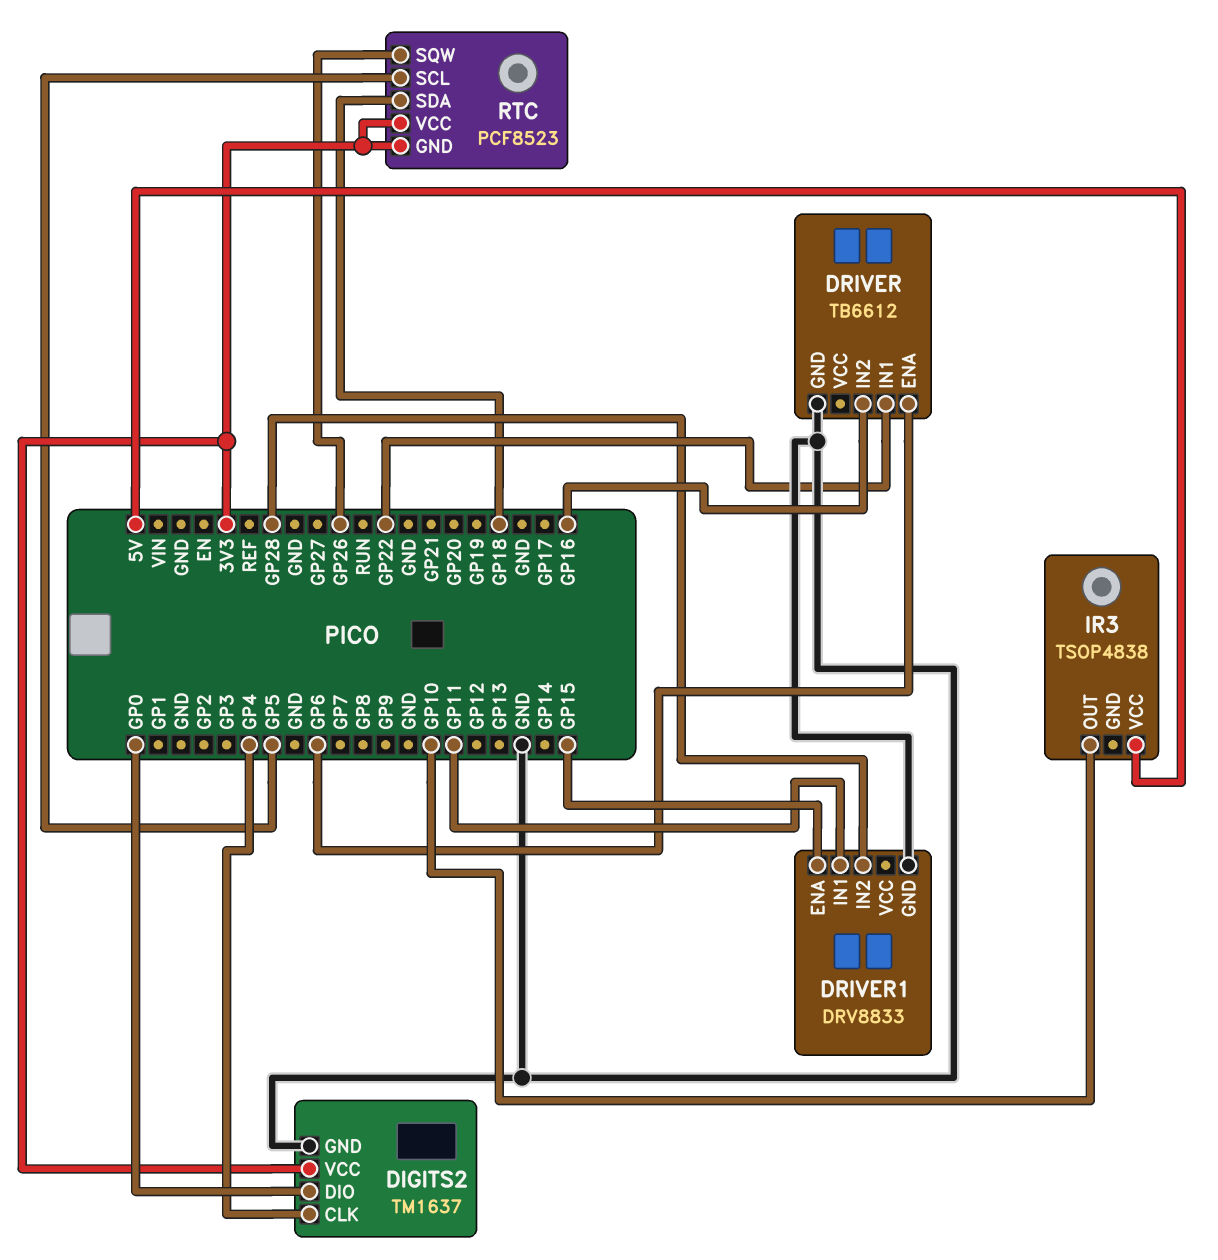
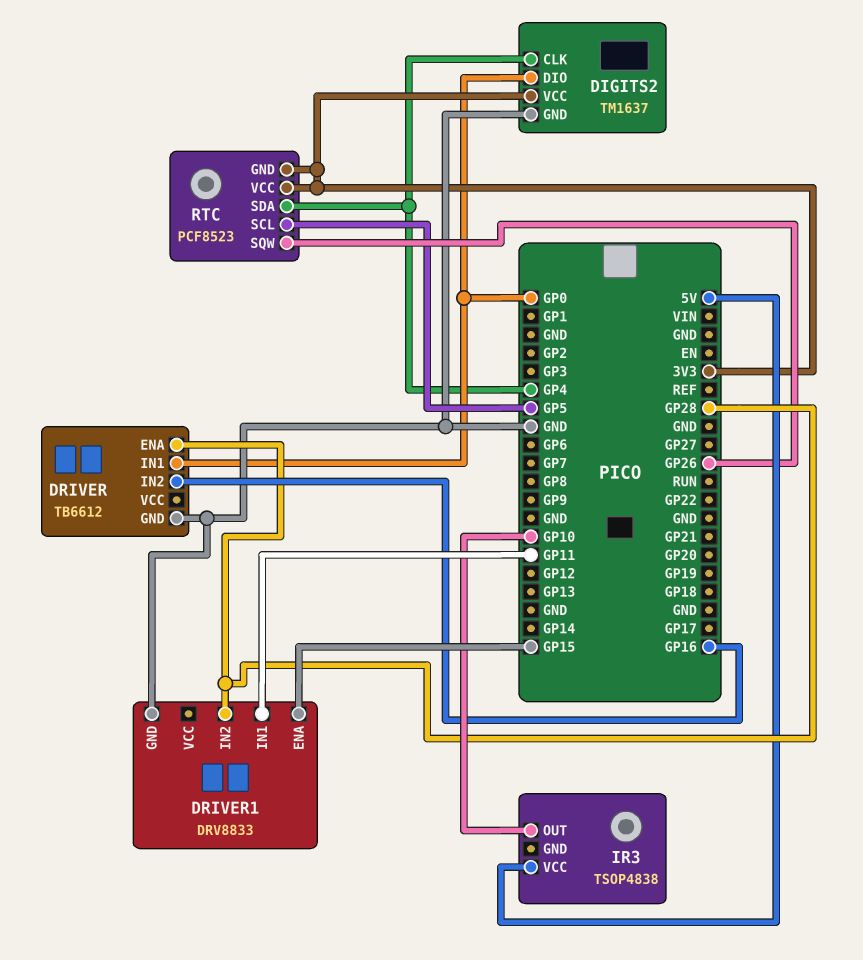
DRIVER pin ENA: GP6 -> GP28
DRIVER pin IN1: GP22 -> GP0
RTC pin SDA: GP18 -> GP4

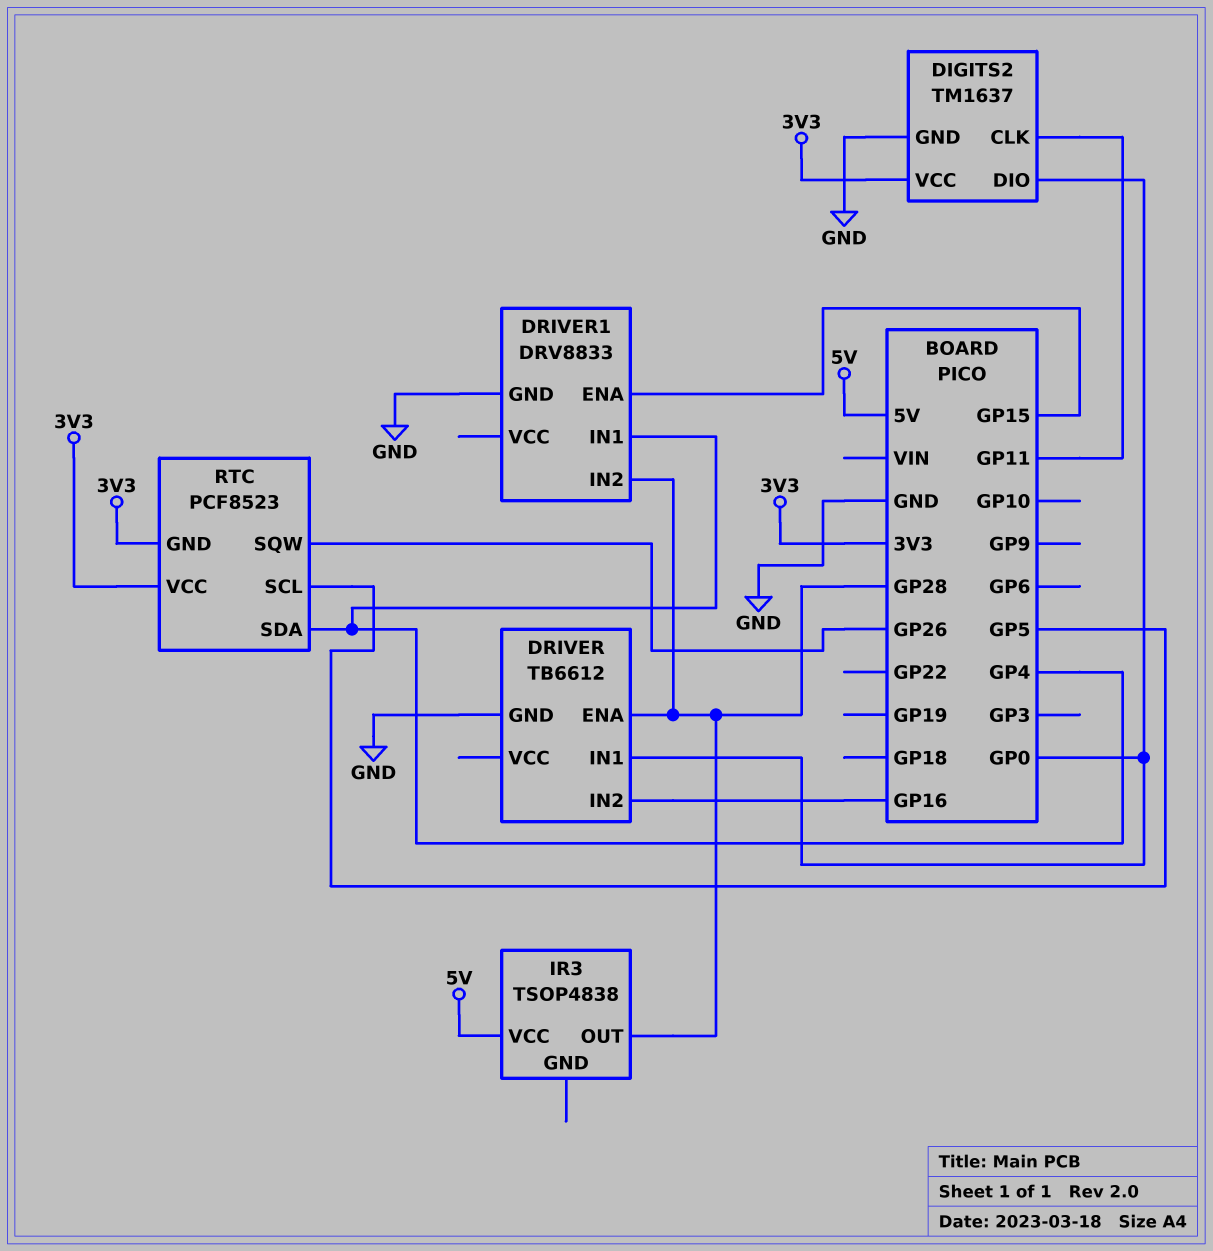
DIGITS2 pin CLK: GP4 -> GP11
DRIVER1 pin IN1: GP11 -> GP4
IR3 pin OUT: GP10 -> GP28

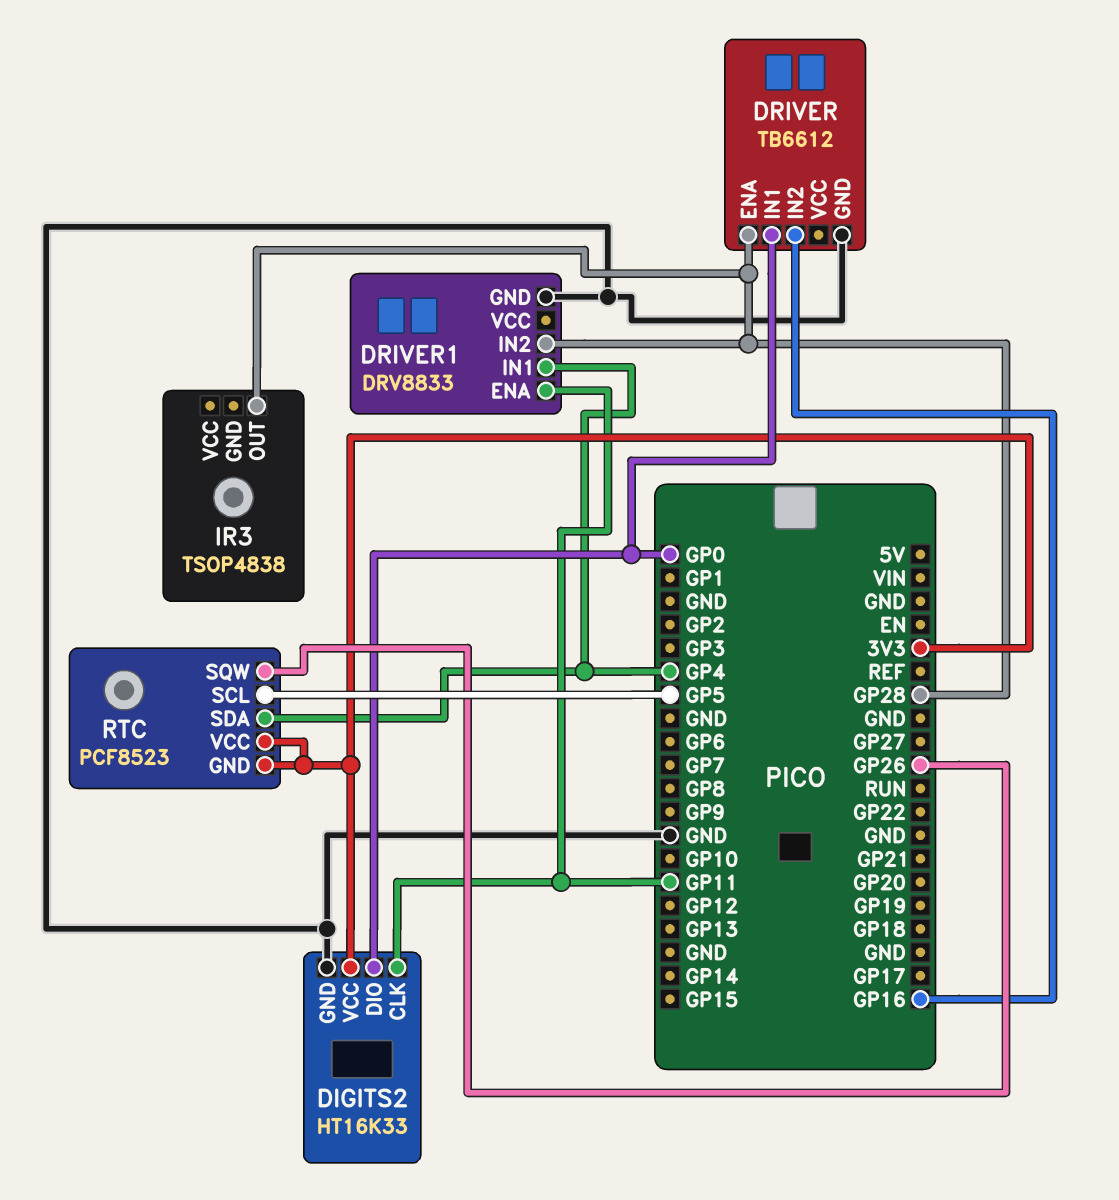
DIGITS2: TM1637 -> HT16K33
DRIVER1 pin ENA: GP15 -> GP11
IR3 pin VCC: 5V -> none

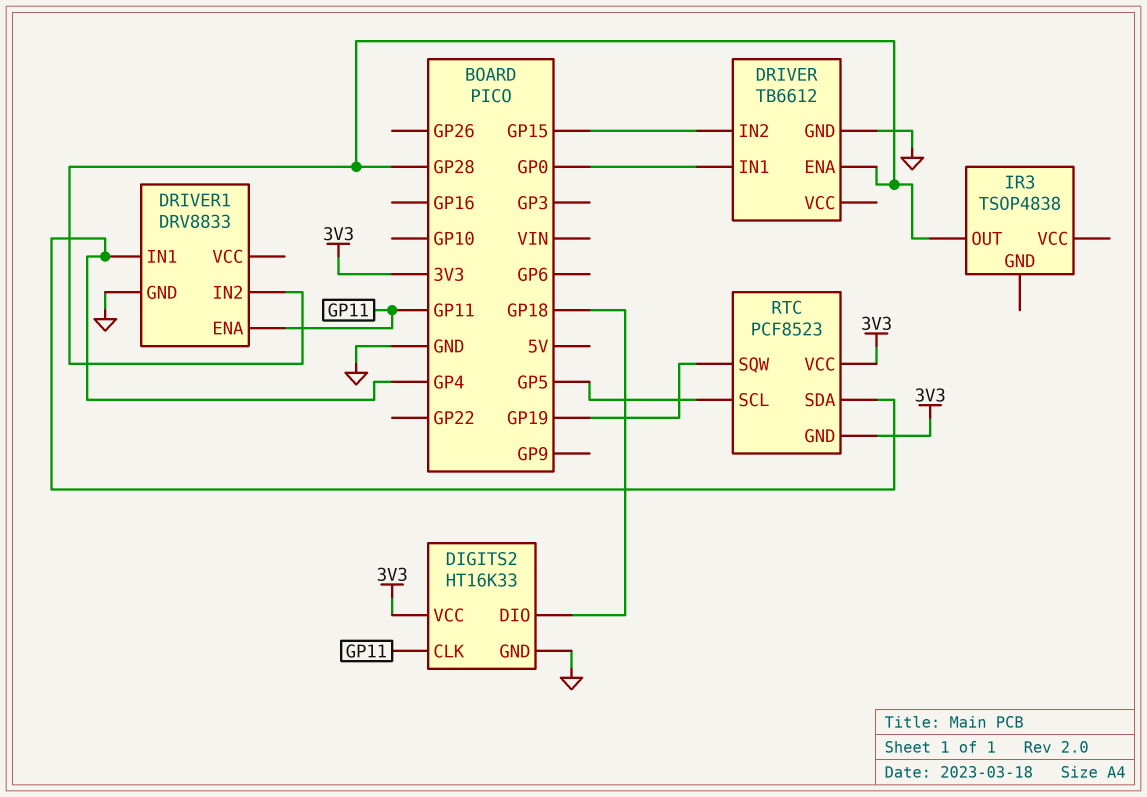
DIGITS2 pin DIO: GP0 -> GP18
DRIVER pin IN2: GP16 -> GP15
RTC pin SQW: GP26 -> GP19

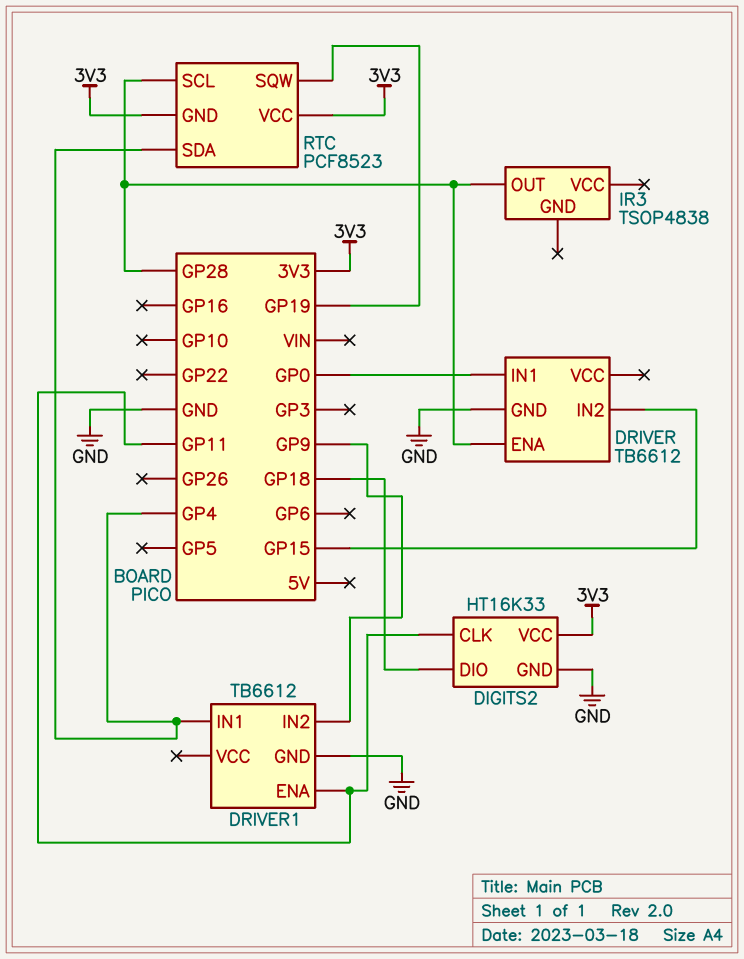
DRIVER1: DRV8833 -> TB6612
DRIVER1 pin IN2: GP28 -> GP9
RTC pin SCL: GP5 -> GP28

